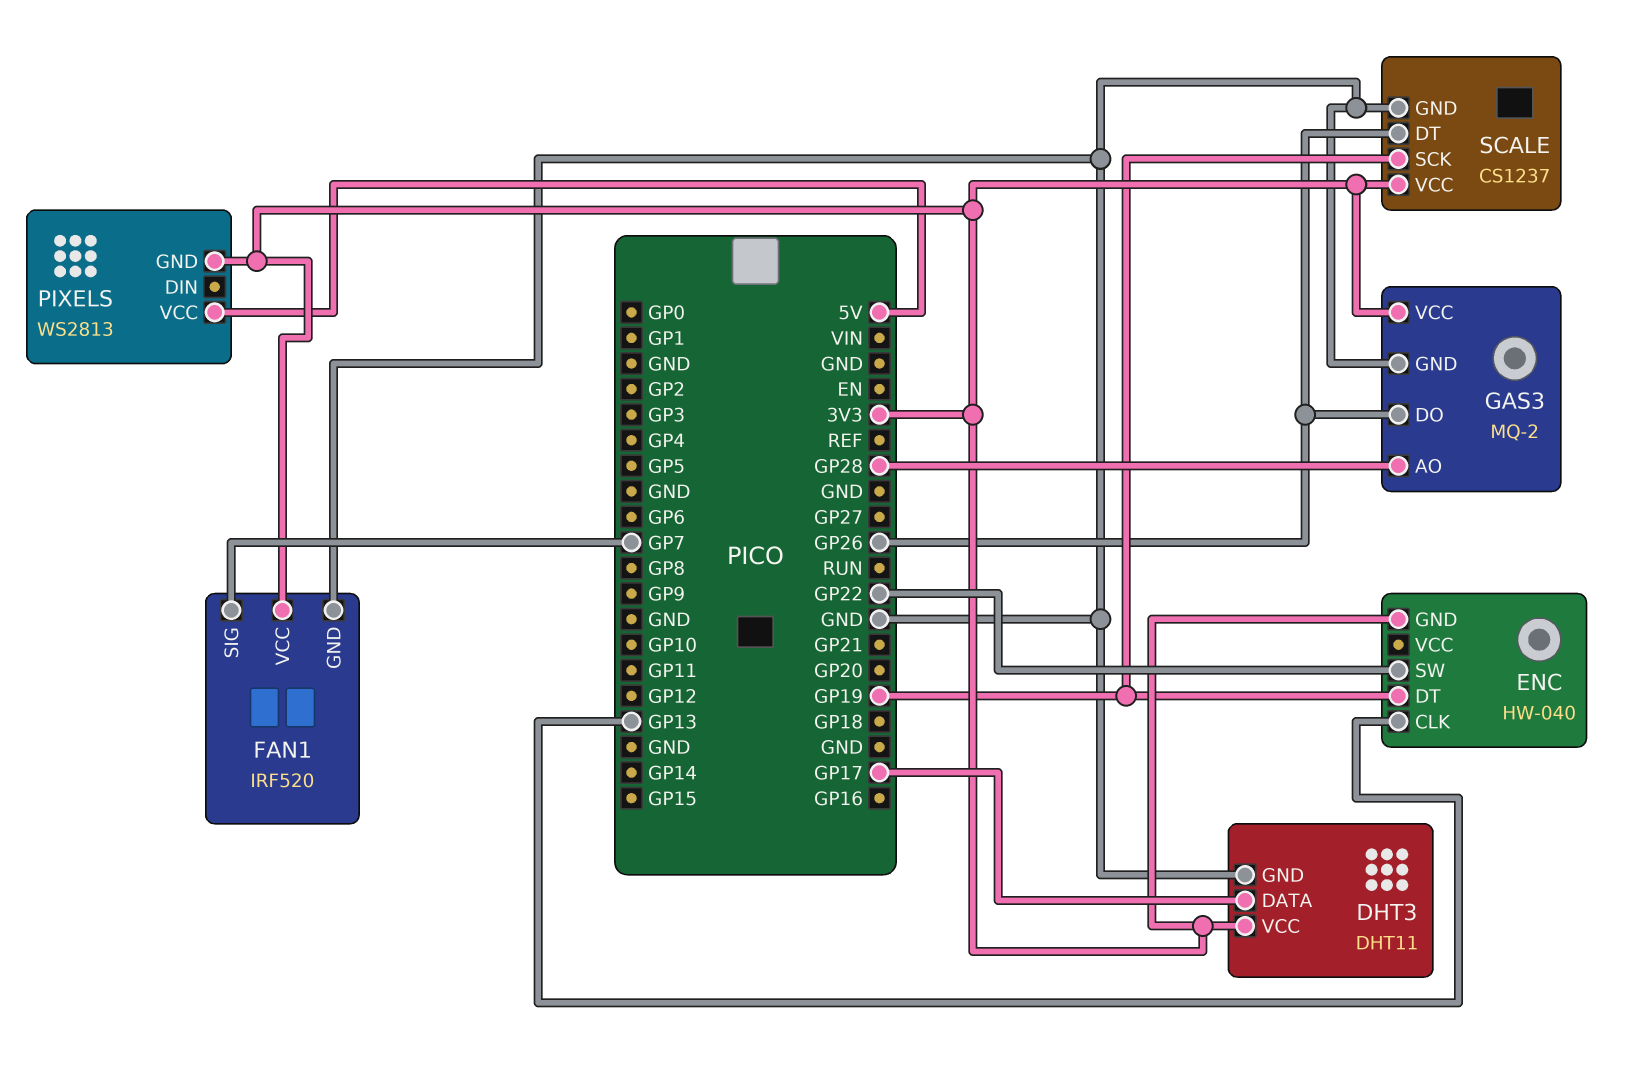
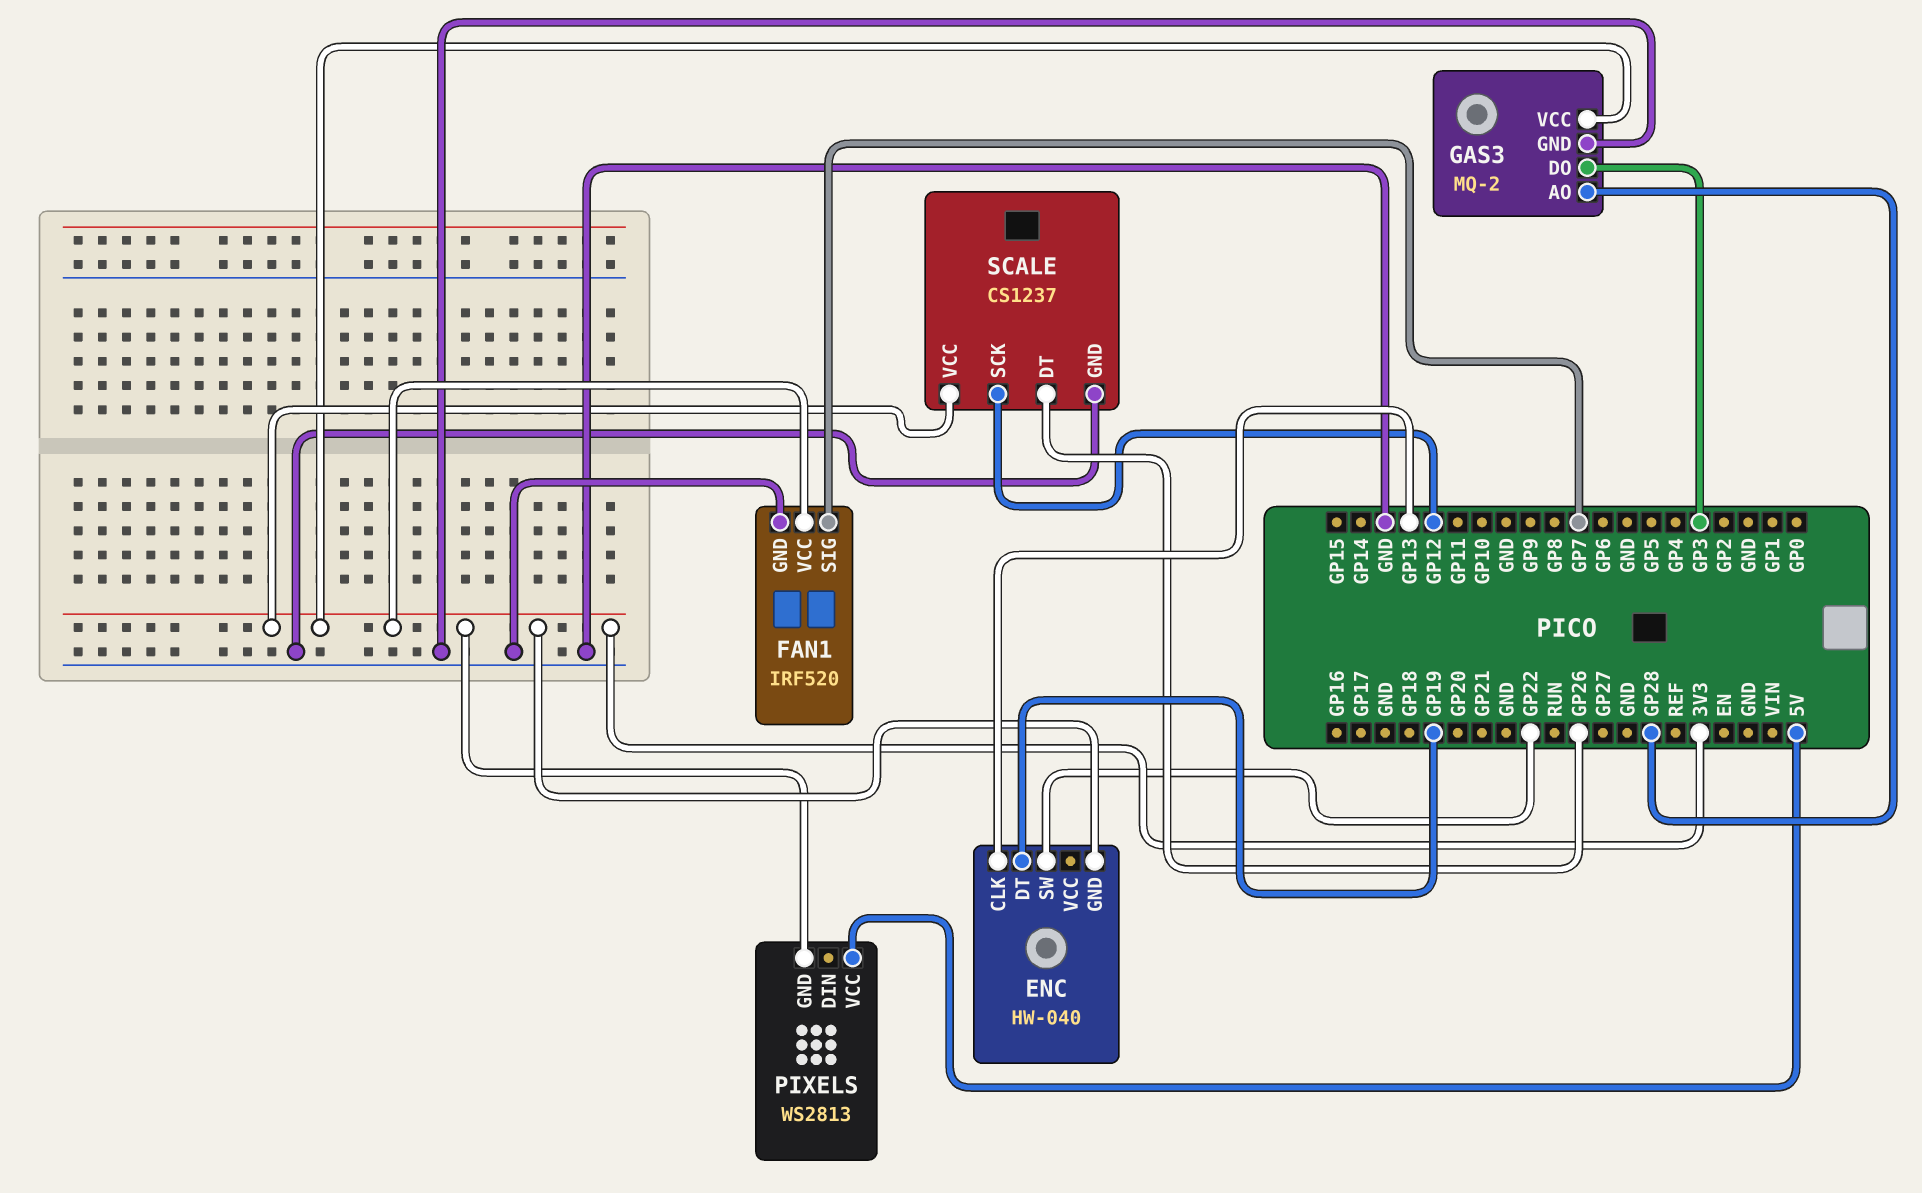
DHT3: DHT11 -> none
DHT3 pin DATA: GP17 -> none
DHT3 pin GND: GND -> none
DHT3 pin VCC: 3V3 -> none
GAS3 pin DO: GP26 -> GP3
SCALE pin SCK: GP19 -> GP12

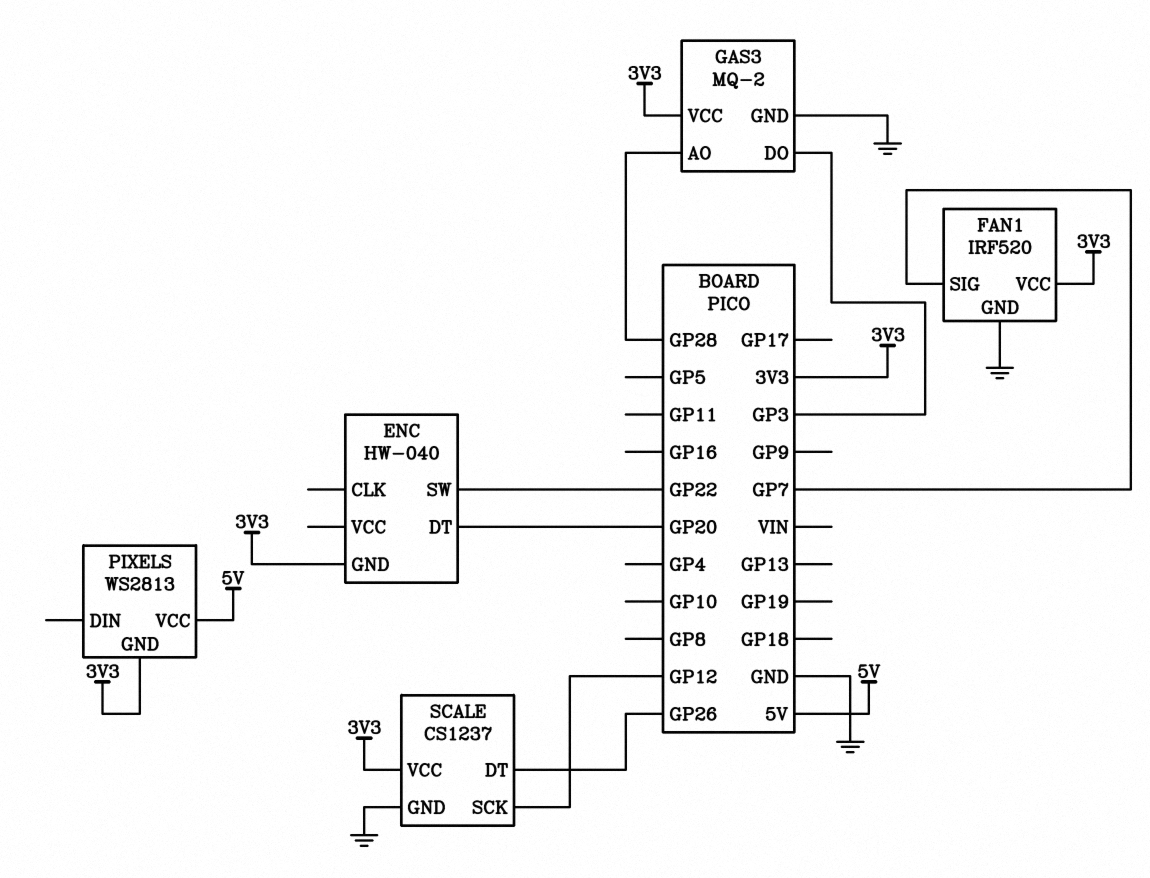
ENC pin CLK: GP13 -> none
ENC pin DT: GP19 -> GP20

